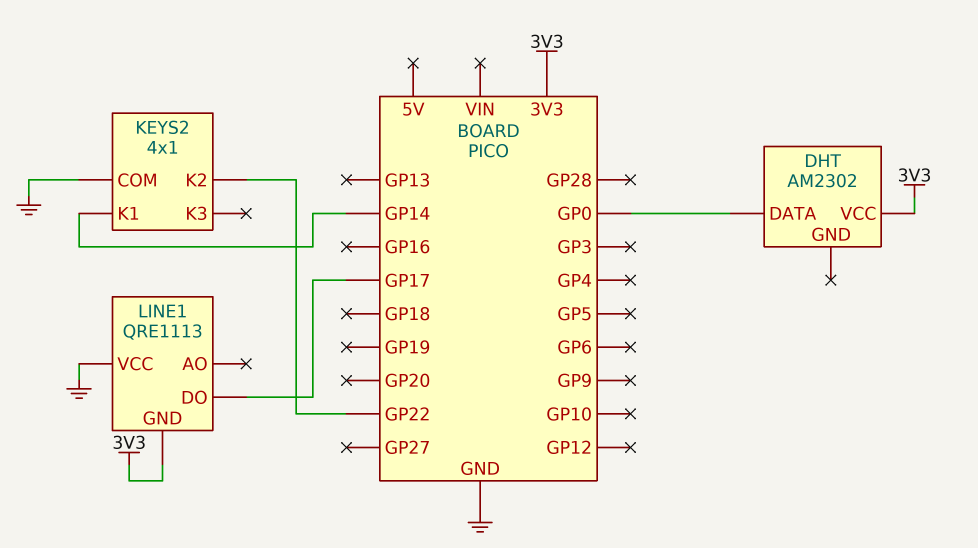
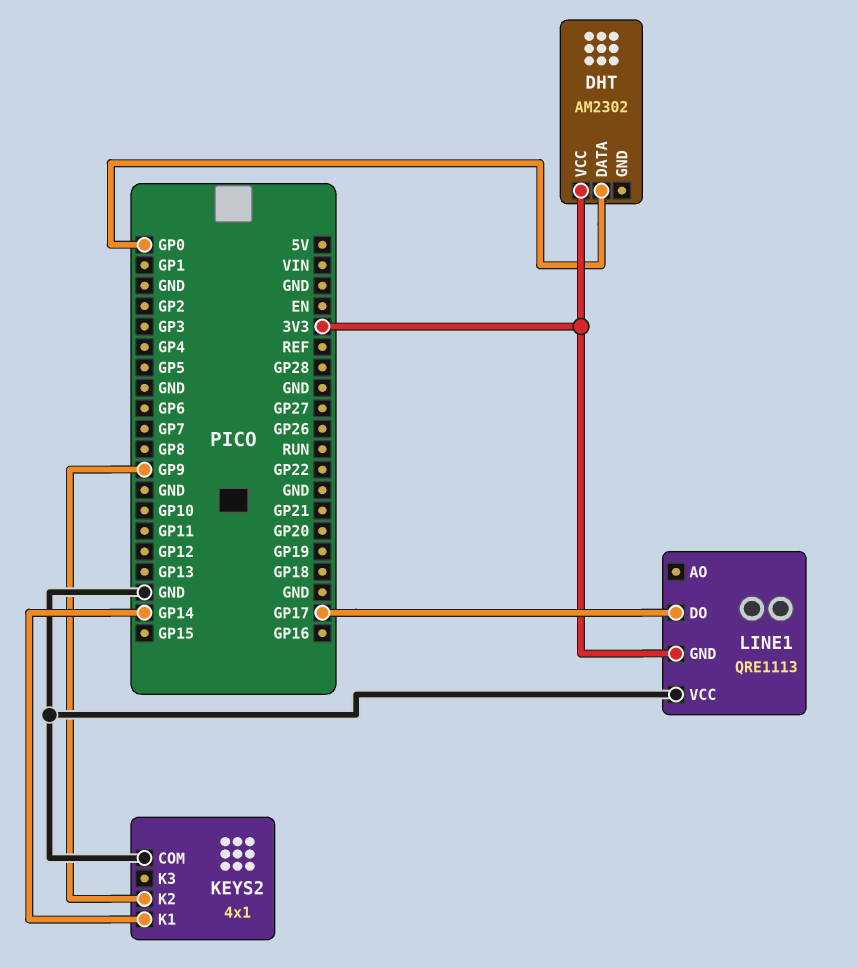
KEYS2 pin K2: GP22 -> GP9

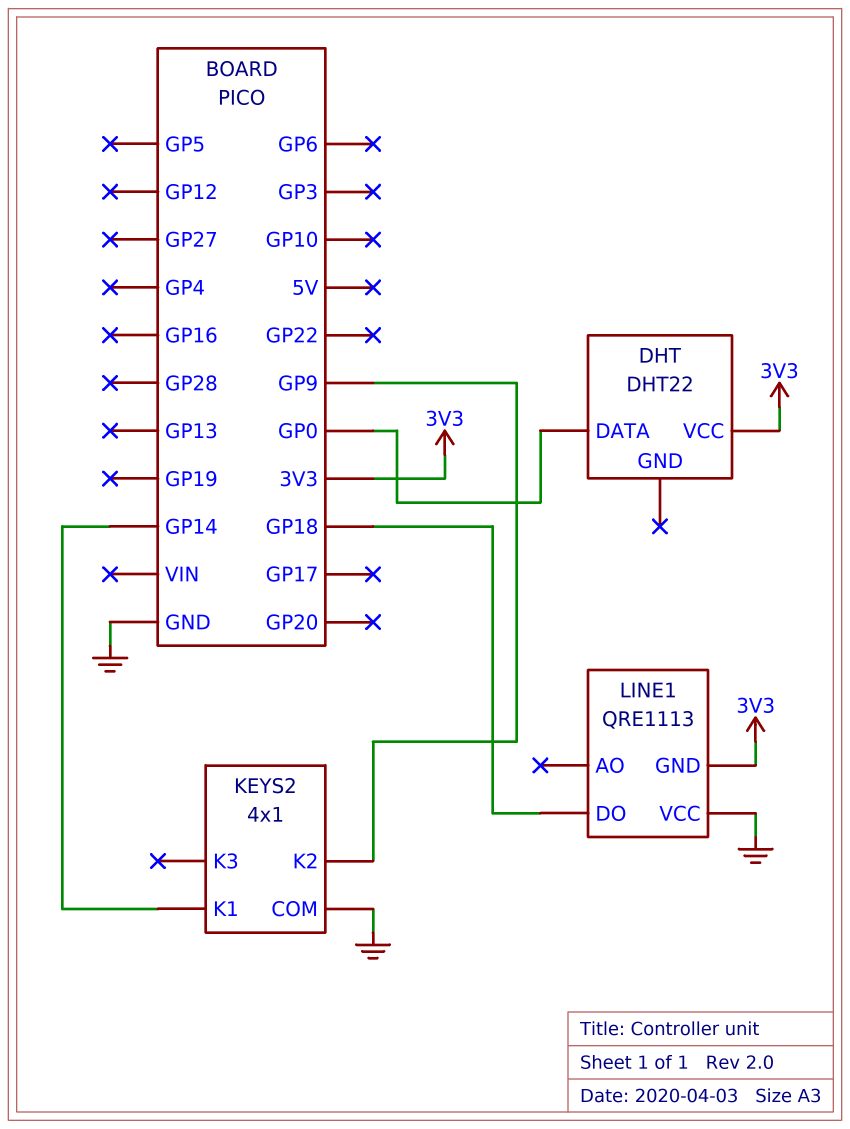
DHT: AM2302 -> DHT22
LINE1 pin DO: GP17 -> GP18

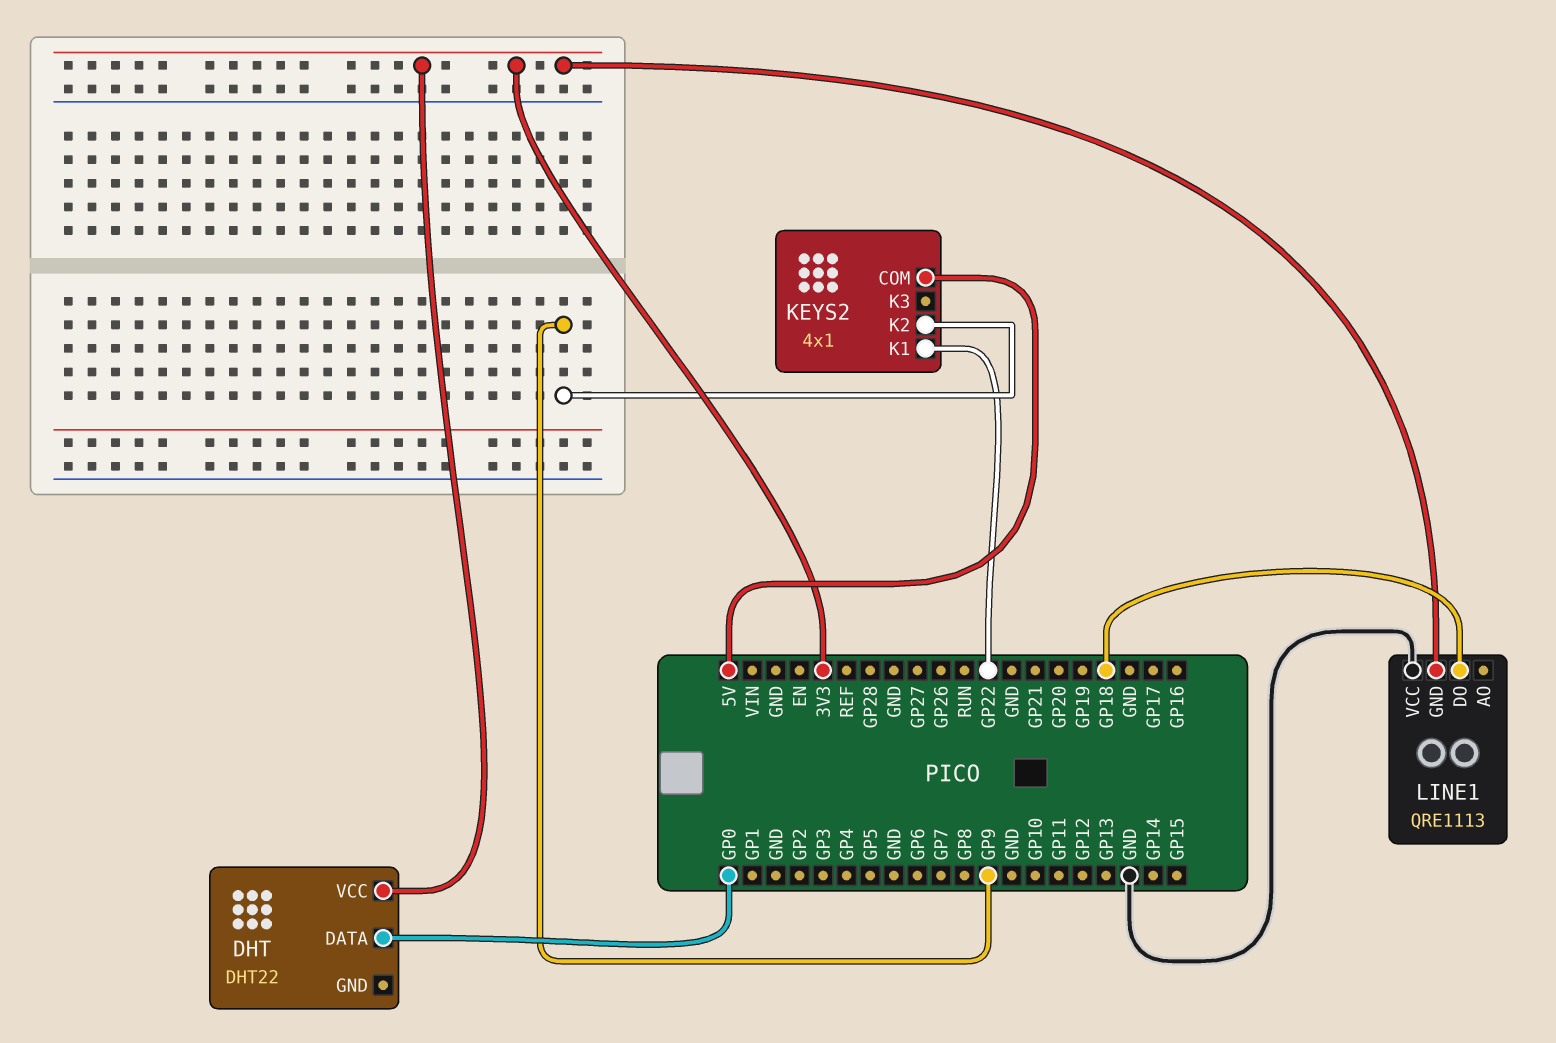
KEYS2 pin COM: GND -> 5V
KEYS2 pin K1: GP14 -> GP22

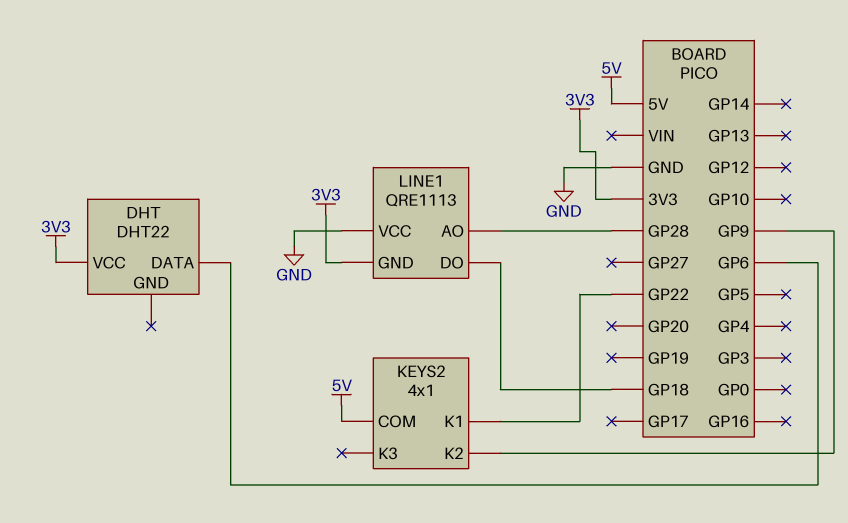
DHT pin DATA: GP0 -> GP6
LINE1 pin AO: none -> GP28

